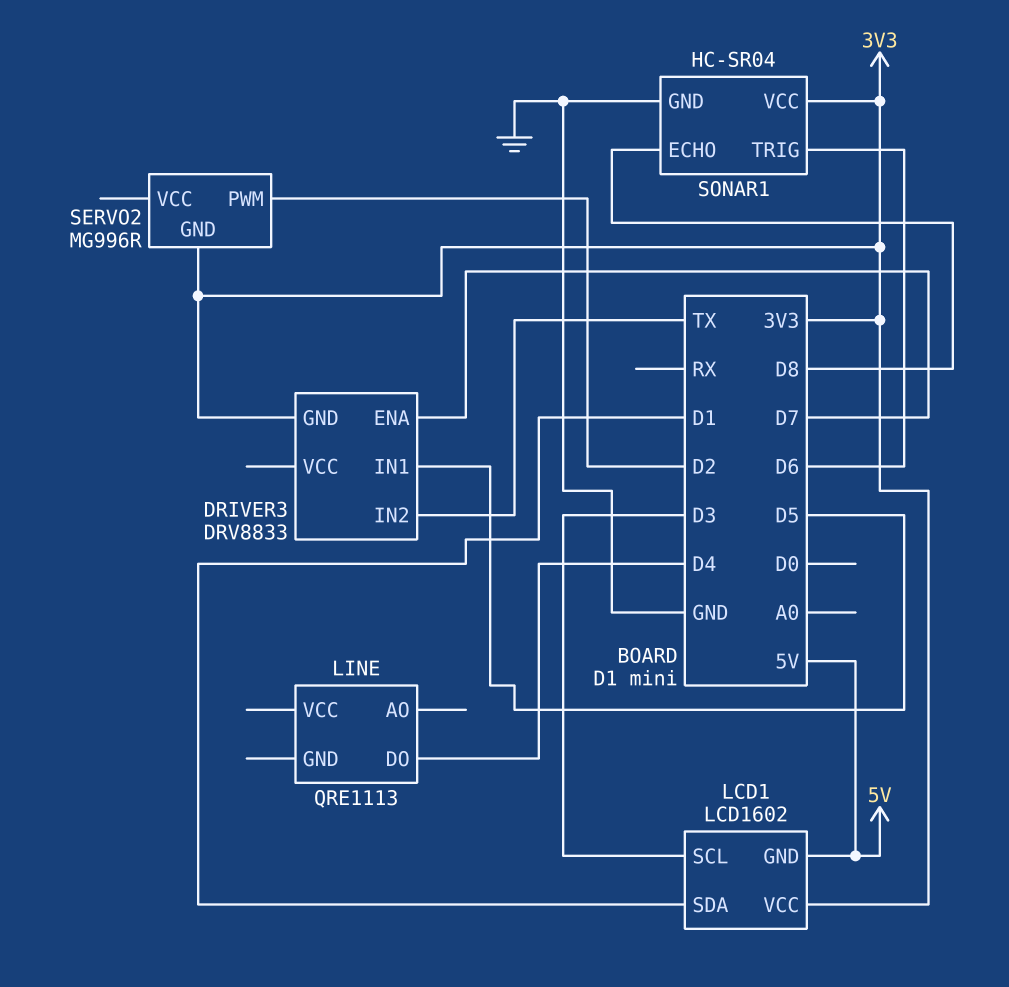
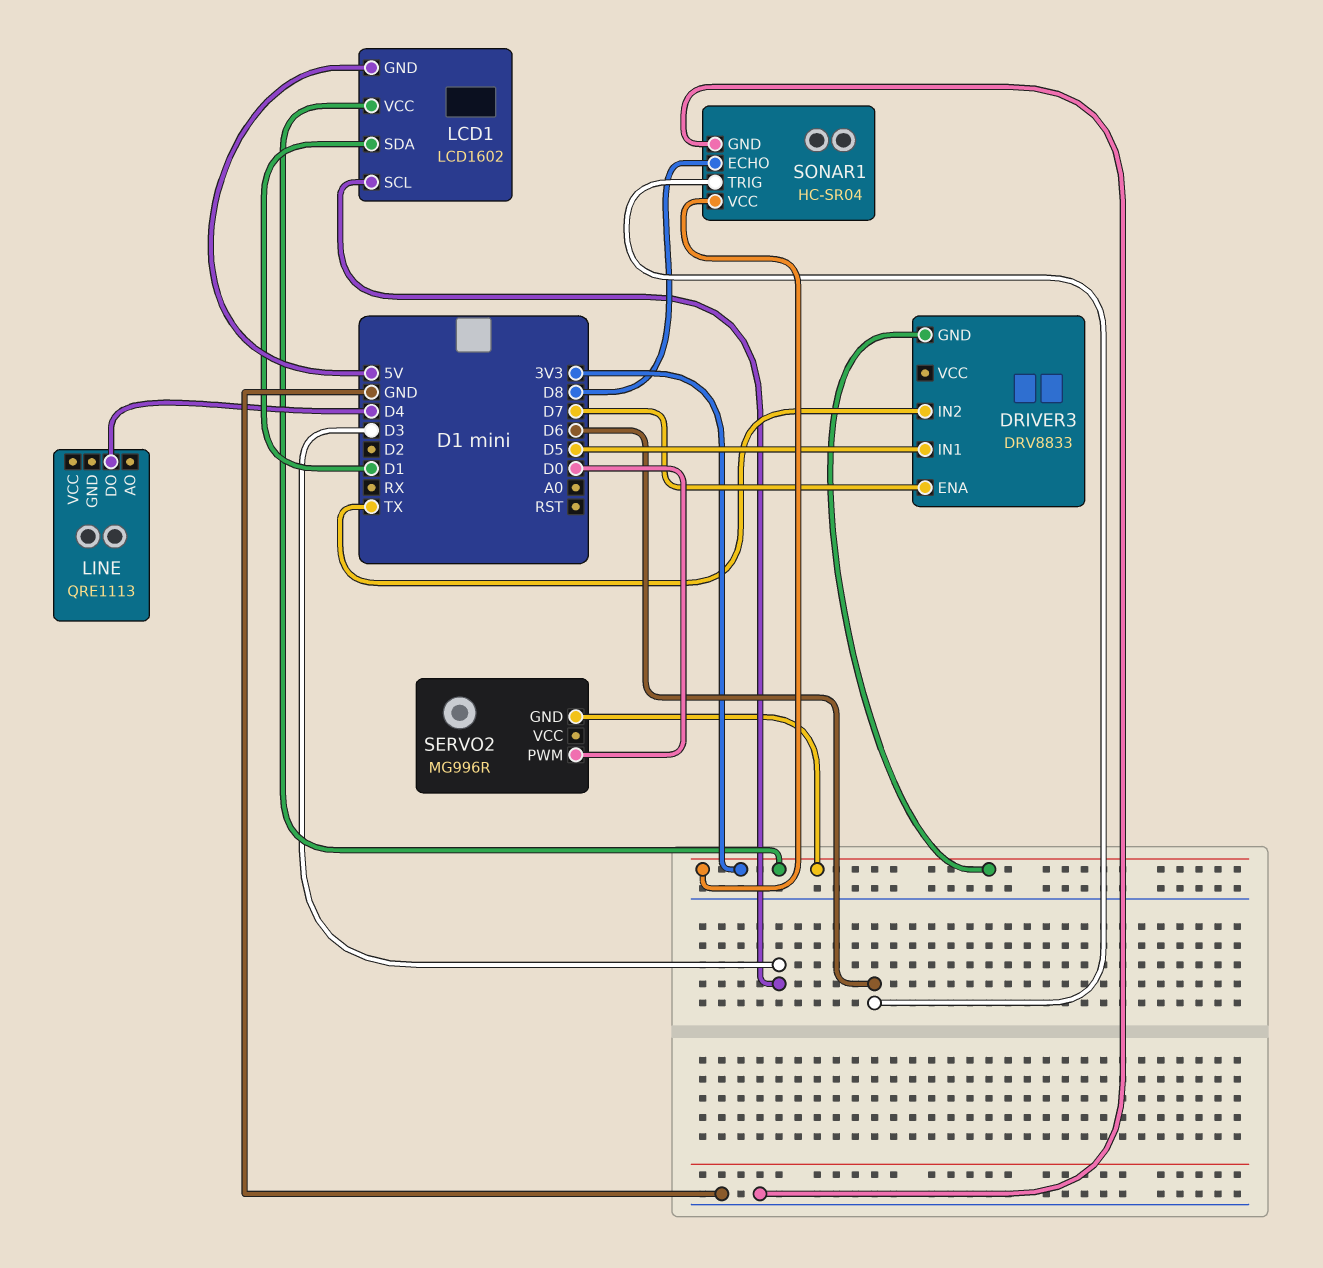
SERVO2 pin PWM: D2 -> D0

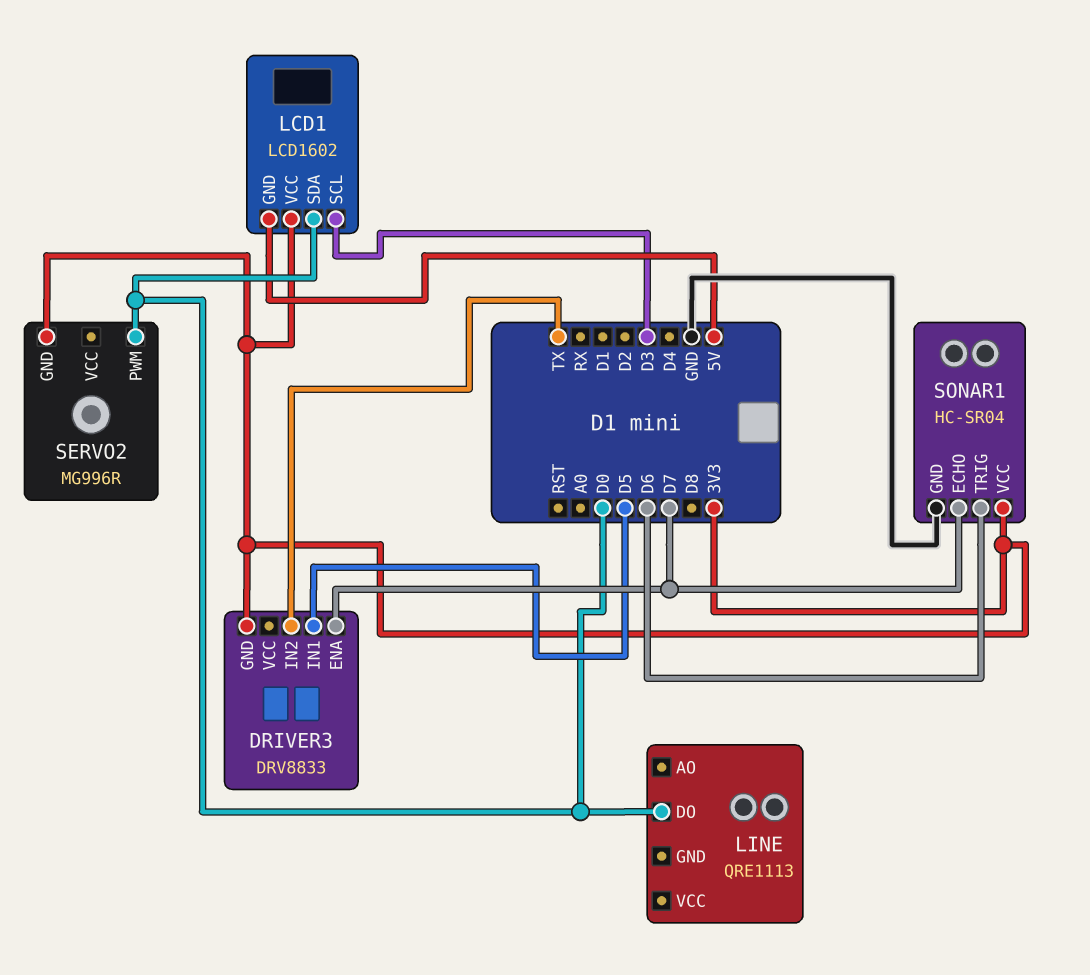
LCD1 pin SDA: D1 -> D0
LINE pin DO: D4 -> D0
SONAR1 pin ECHO: D8 -> D7

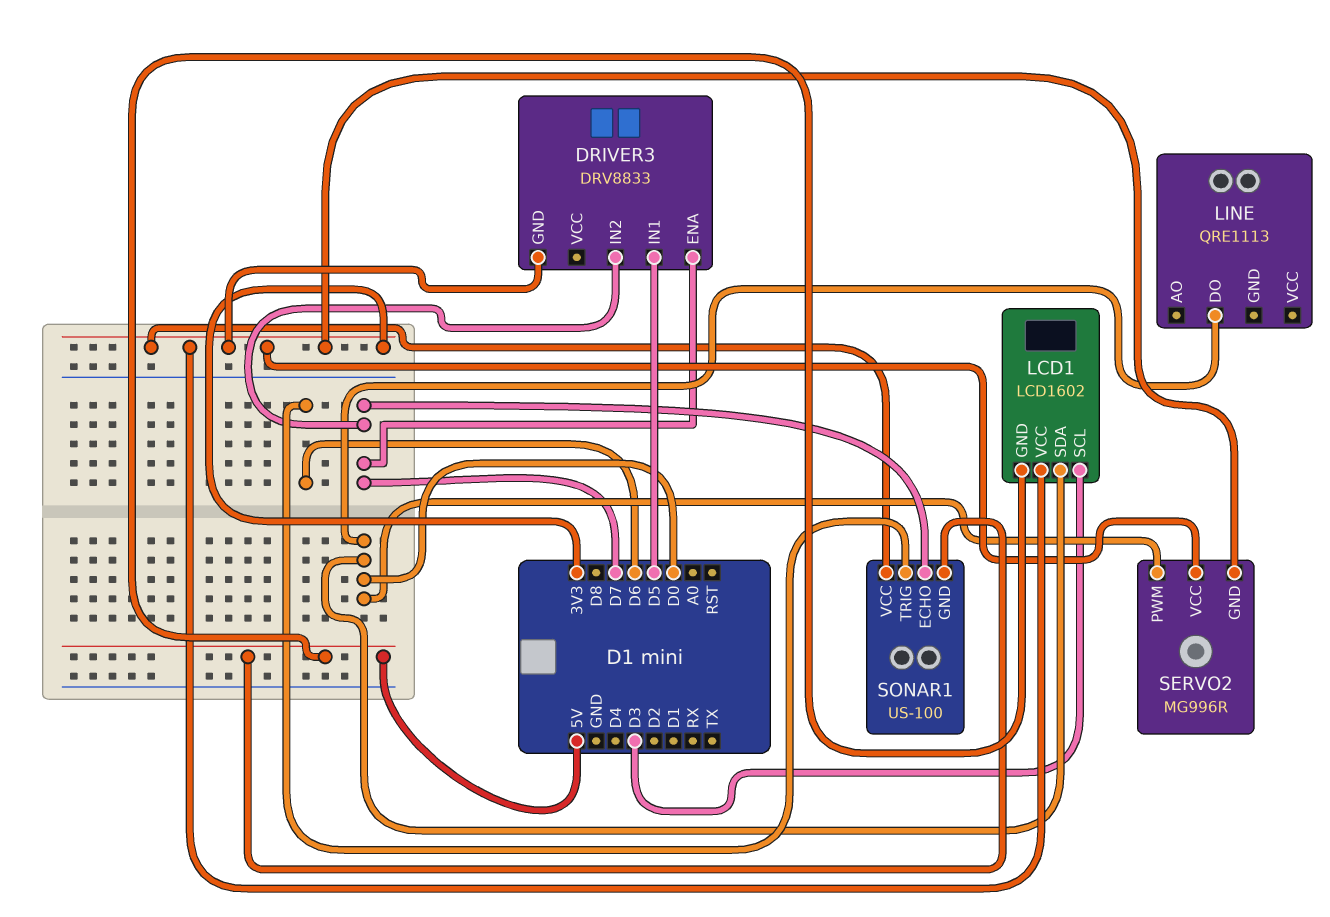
DRIVER3 pin IN2: TX -> D7
SERVO2 pin VCC: none -> 3V3
SONAR1: HC-SR04 -> US-100
SONAR1 pin GND: GND -> 5V

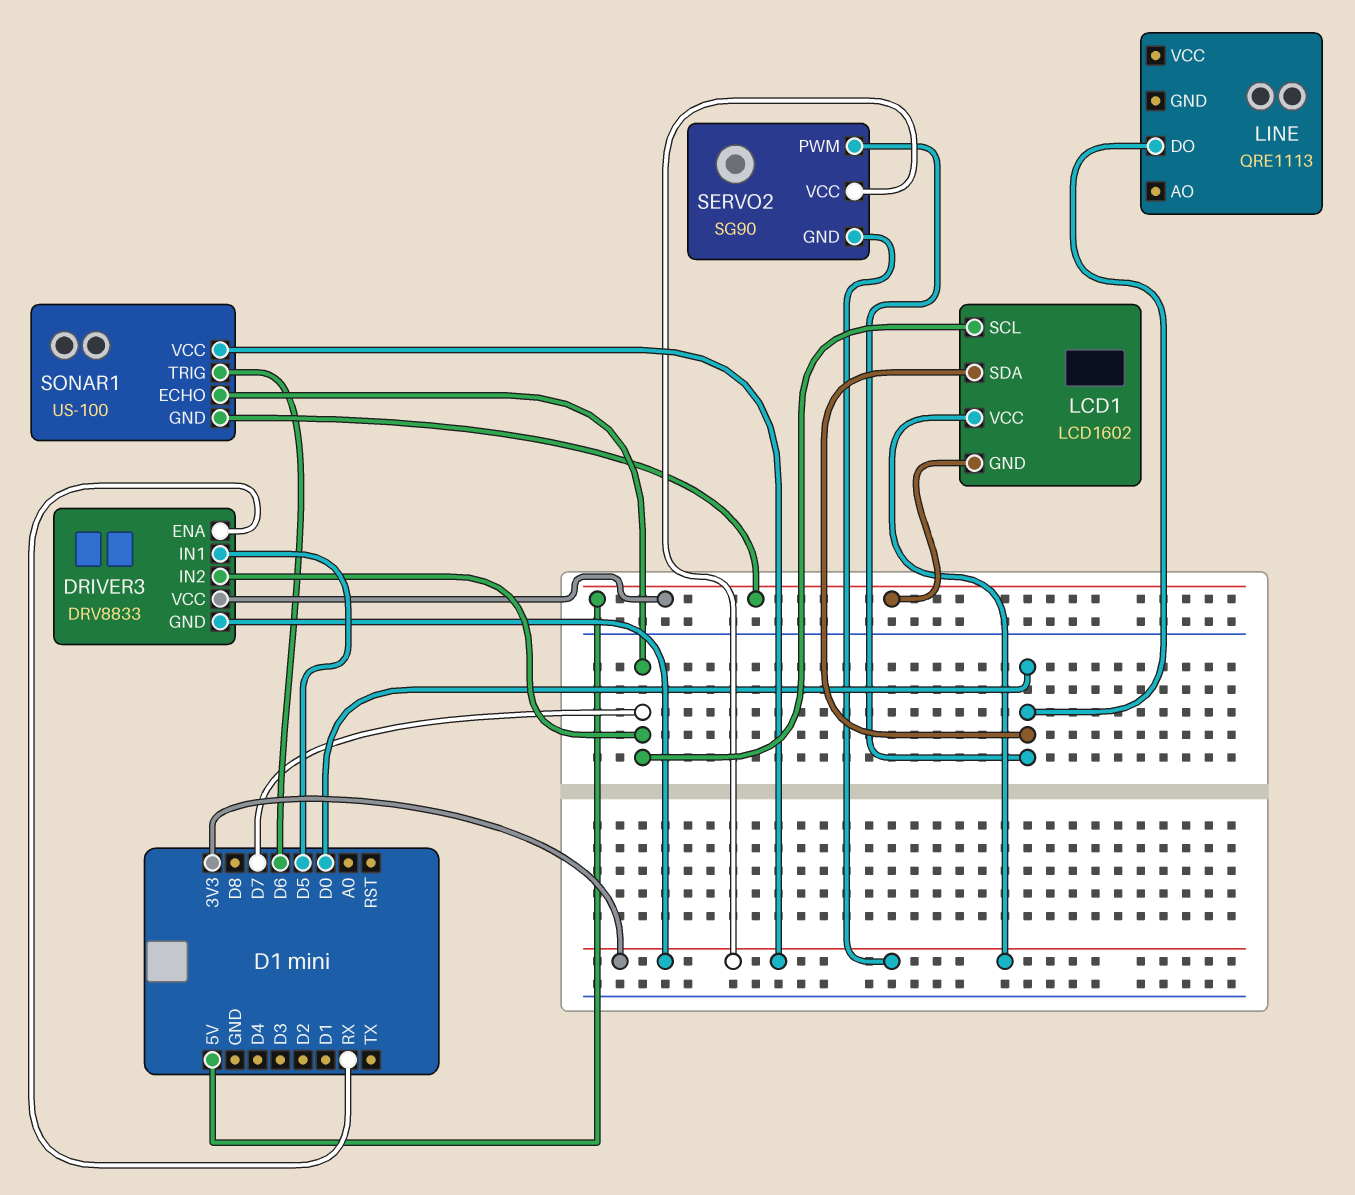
DRIVER3 pin ENA: D7 -> RX
DRIVER3 pin VCC: none -> 5V
LCD1 pin SCL: D3 -> D7
SERVO2: MG996R -> SG90

